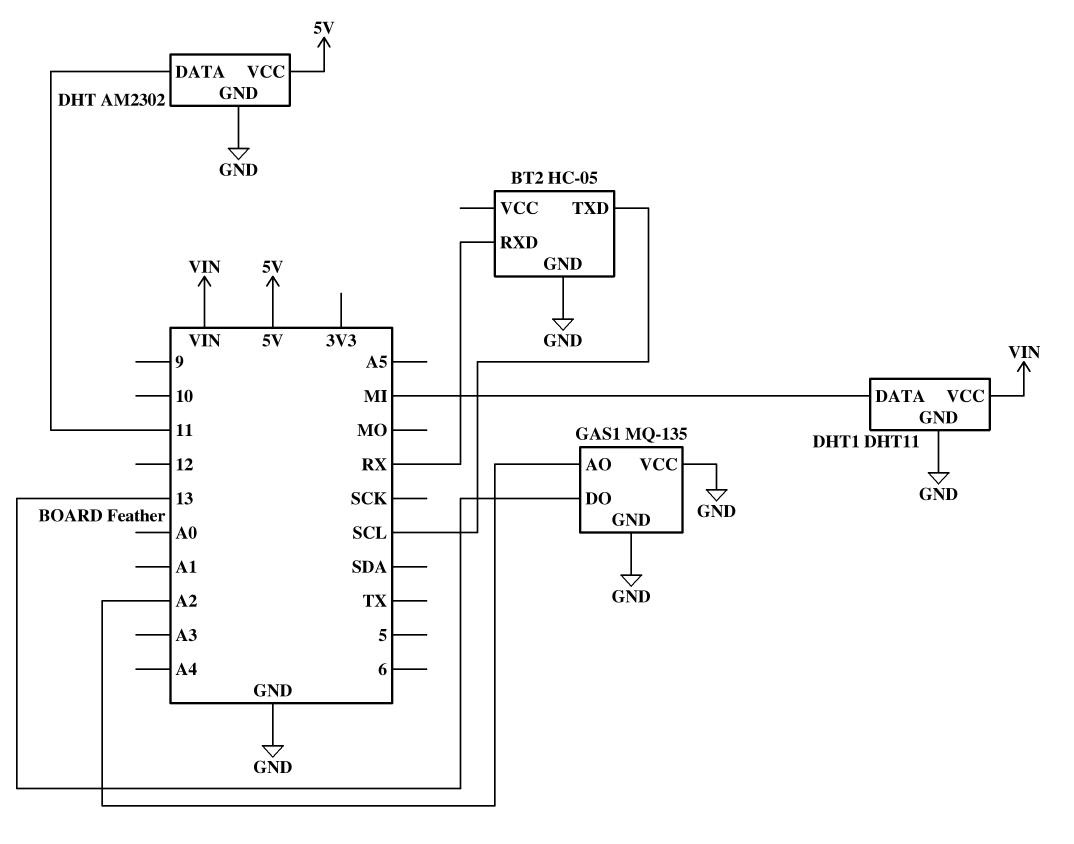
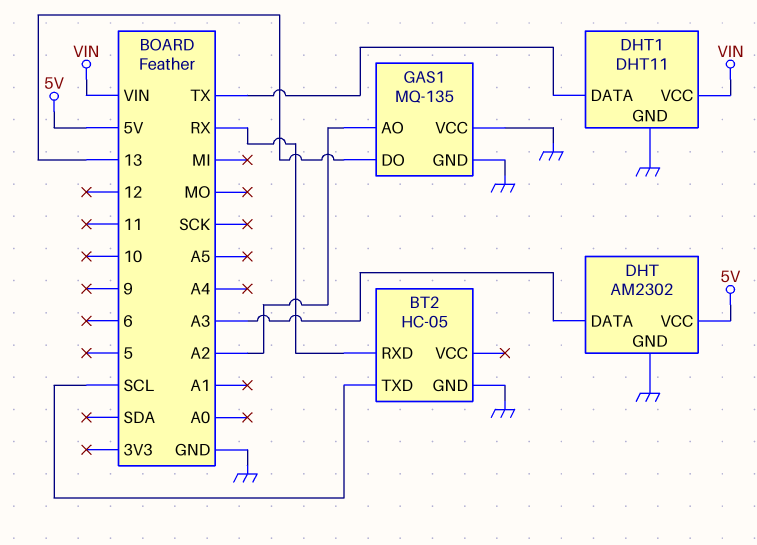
DHT pin DATA: 11 -> A3
DHT1 pin DATA: MI -> TX

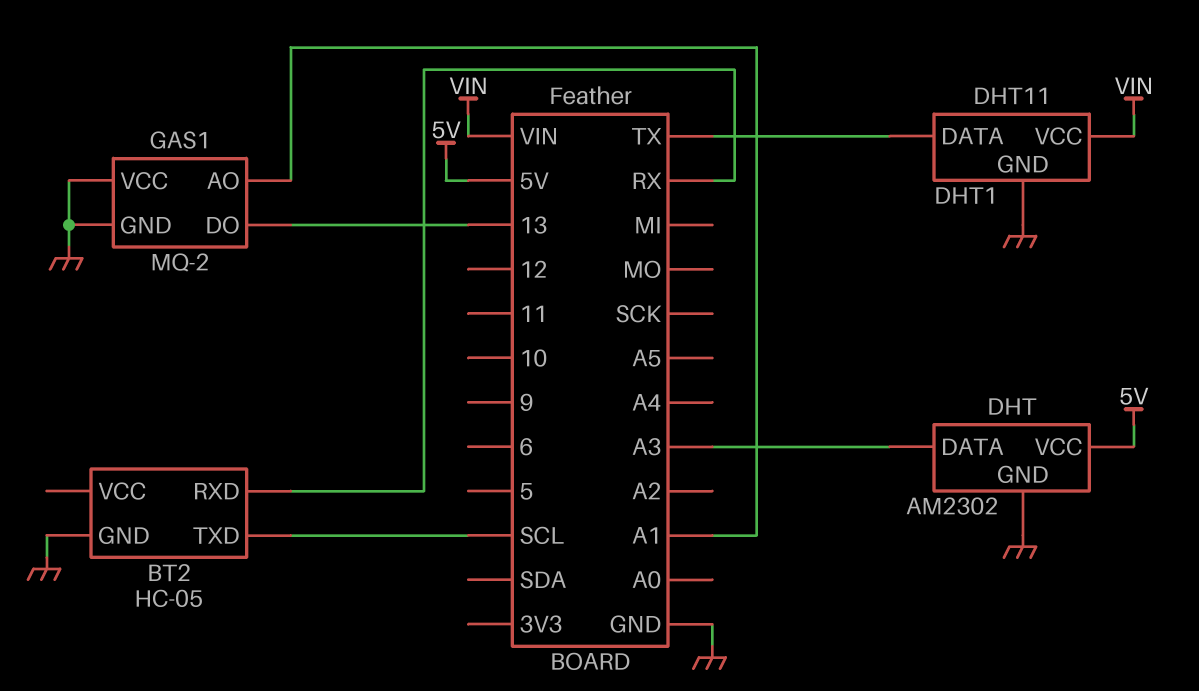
GAS1: MQ-135 -> MQ-2
GAS1 pin AO: A2 -> A1

